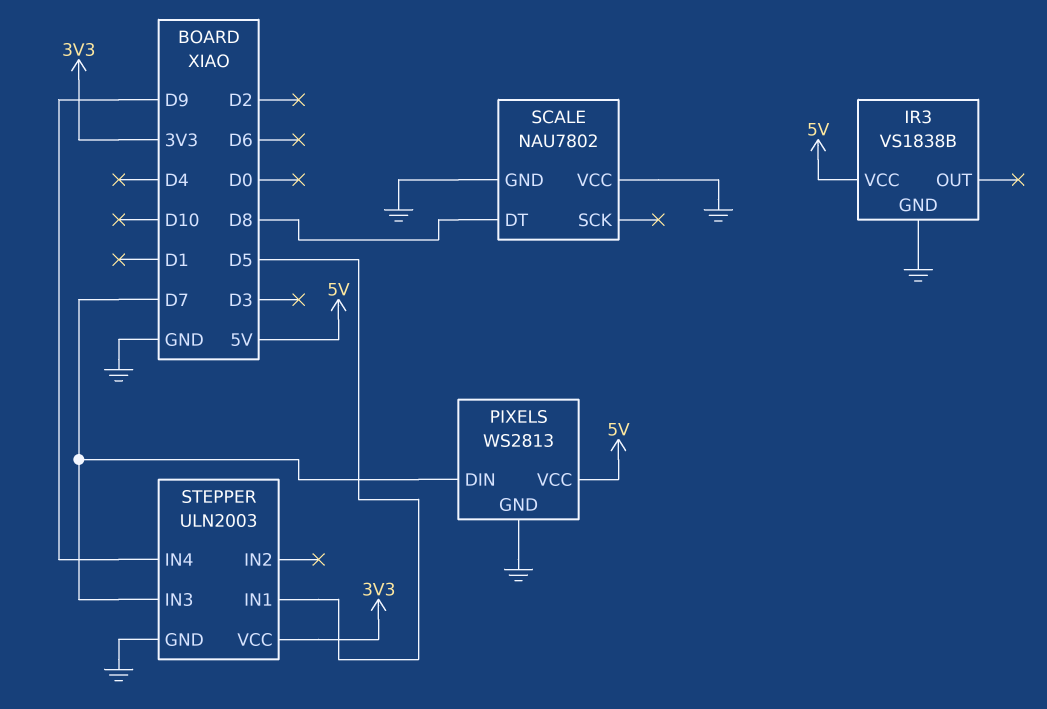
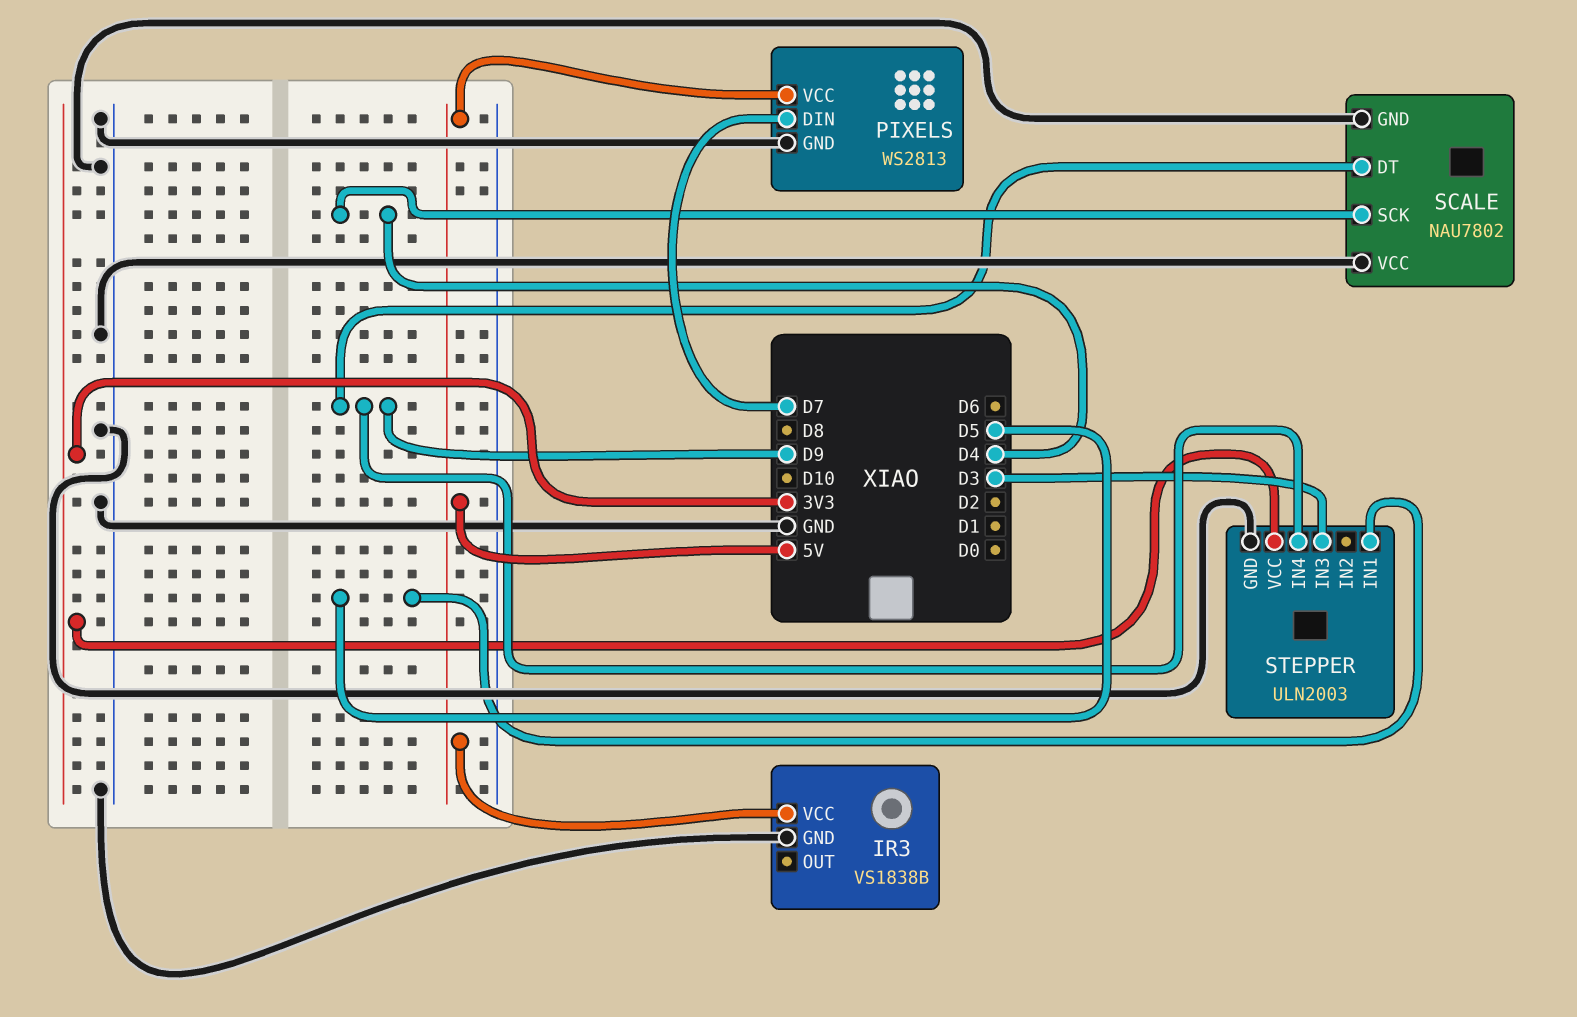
SCALE pin DT: D8 -> D9
SCALE pin SCK: none -> D4
STEPPER pin IN3: D7 -> D3

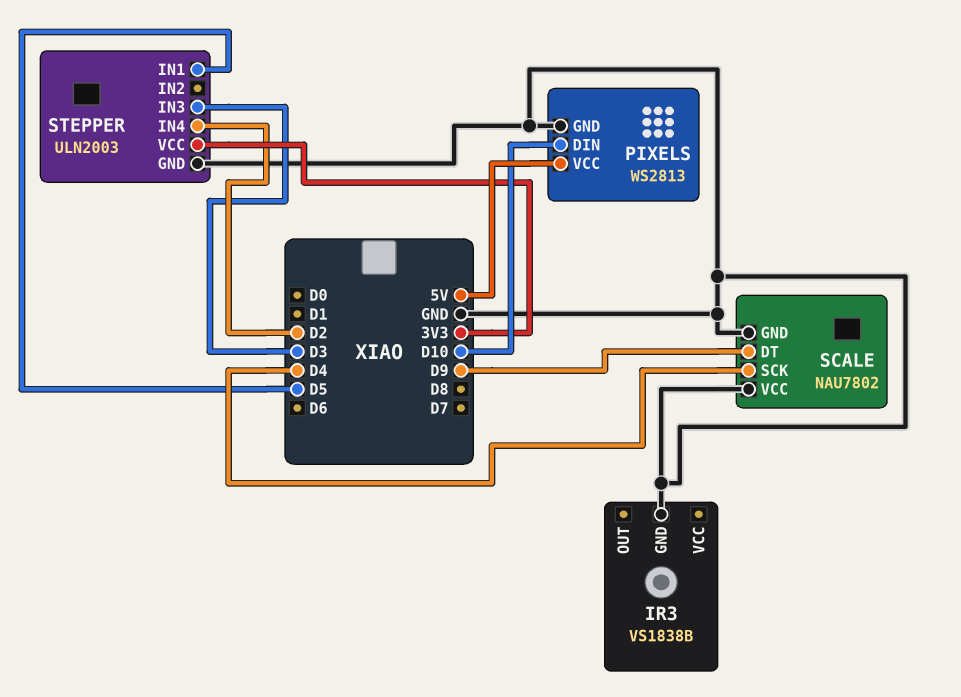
IR3 pin VCC: 5V -> none
PIXELS pin DIN: D7 -> D10
STEPPER pin IN4: D9 -> D2

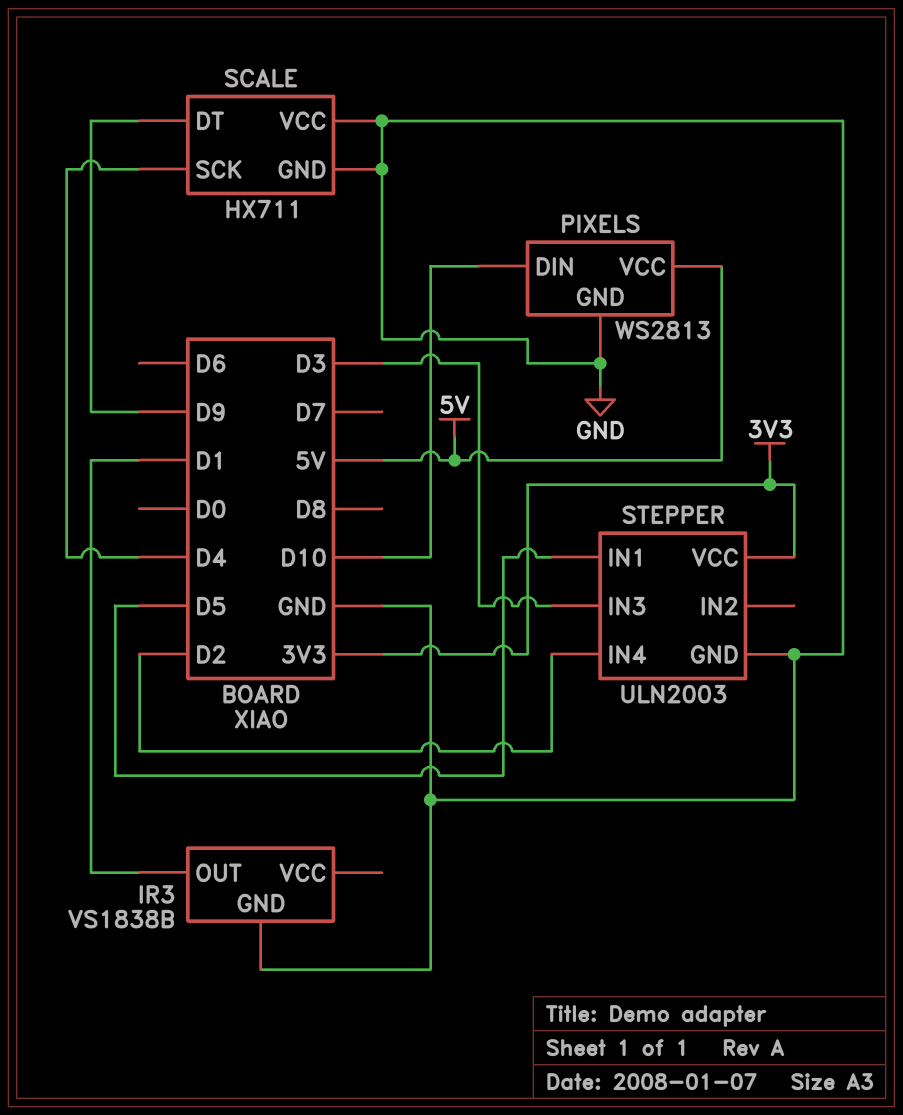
IR3 pin OUT: none -> D1
SCALE: NAU7802 -> HX711

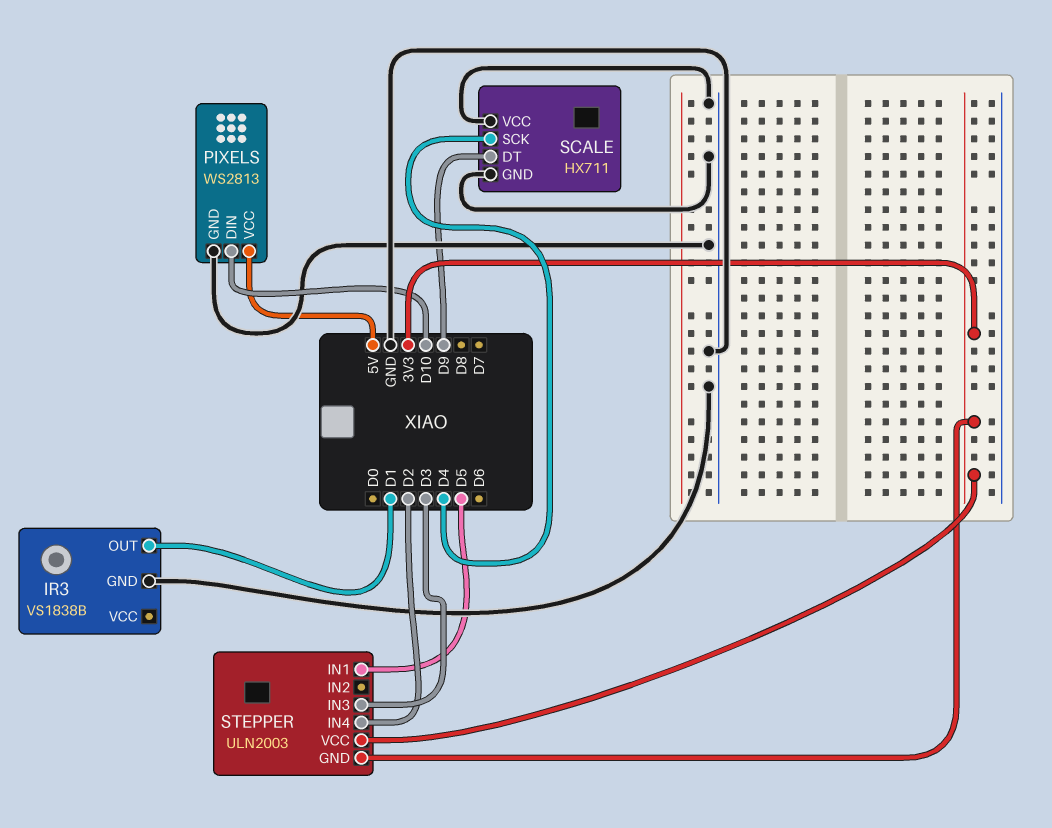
STEPPER pin GND: GND -> 3V3

